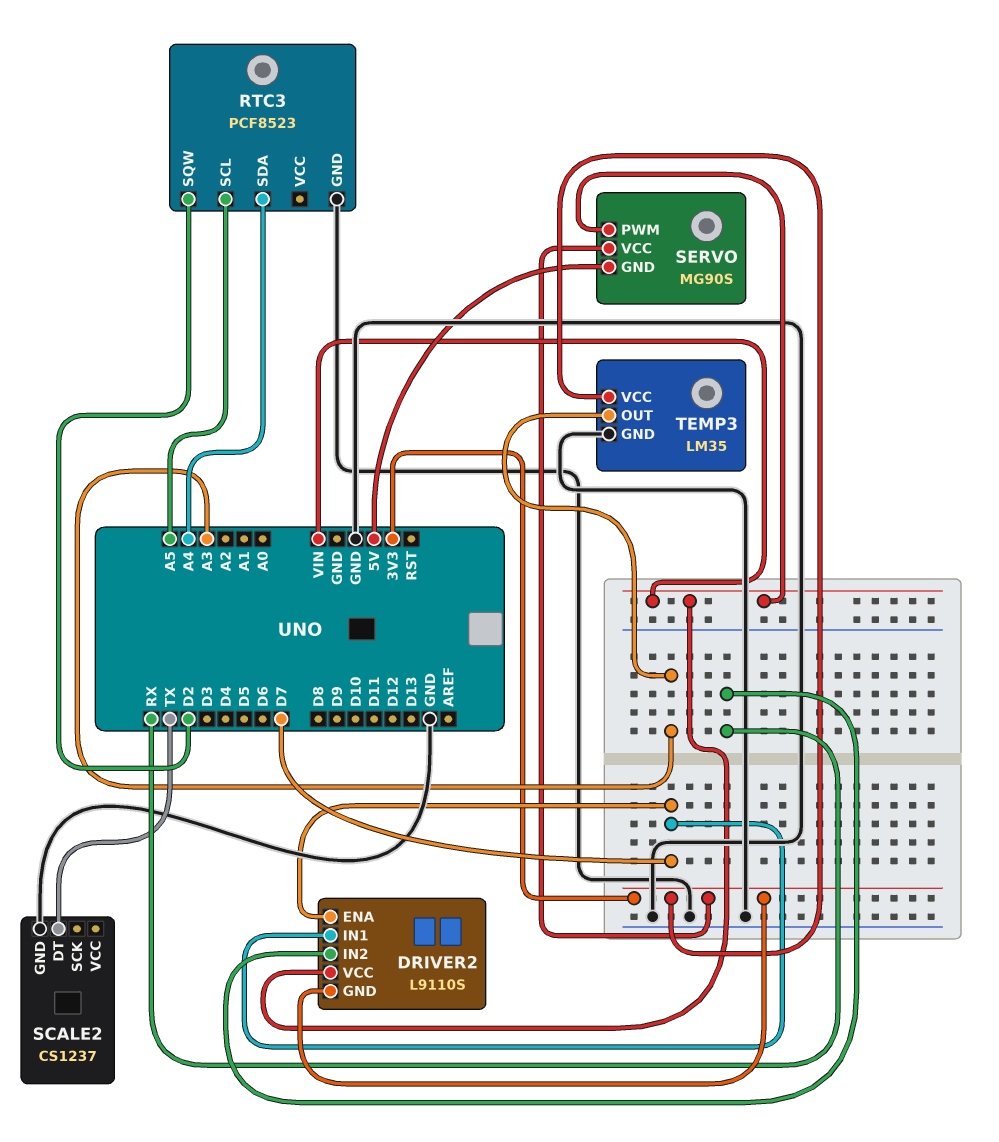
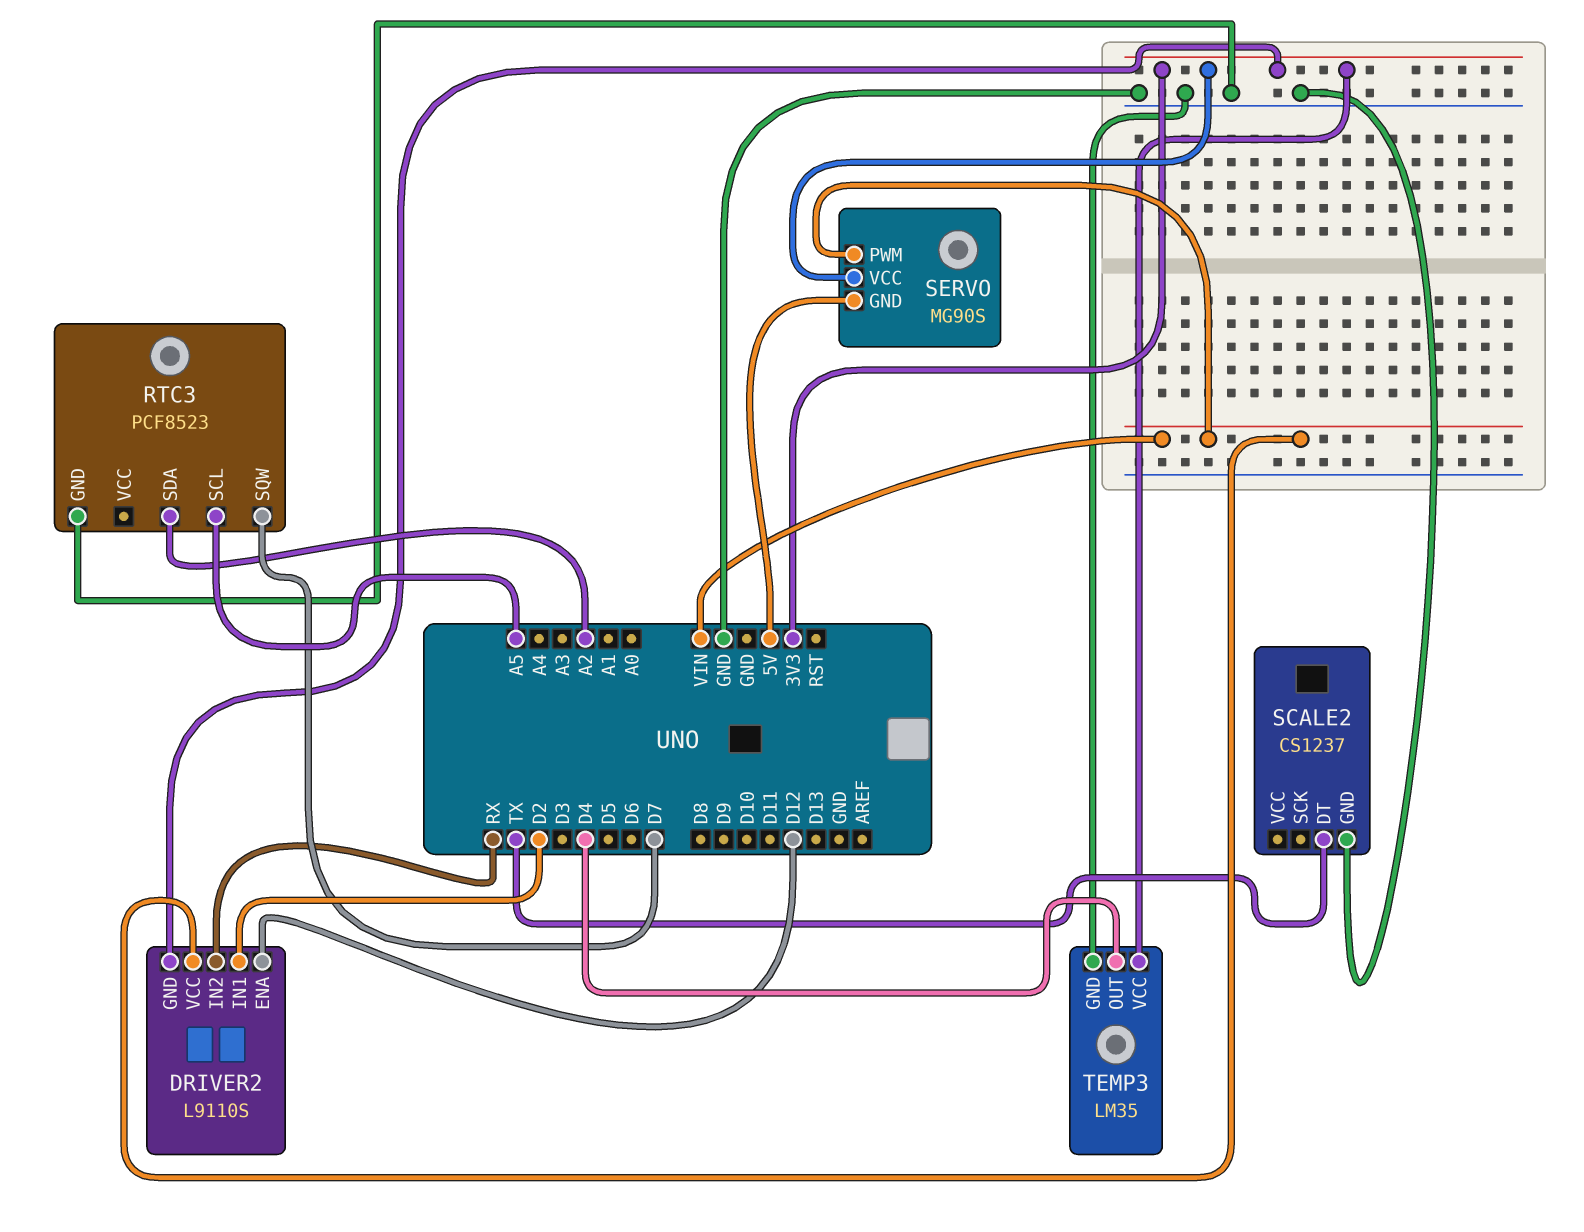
DRIVER2 pin ENA: D7 -> D12
DRIVER2 pin IN1: D7 -> D2
RTC3 pin SDA: A4 -> A2
RTC3 pin SQW: D2 -> D7
TEMP3 pin OUT: A3 -> D4

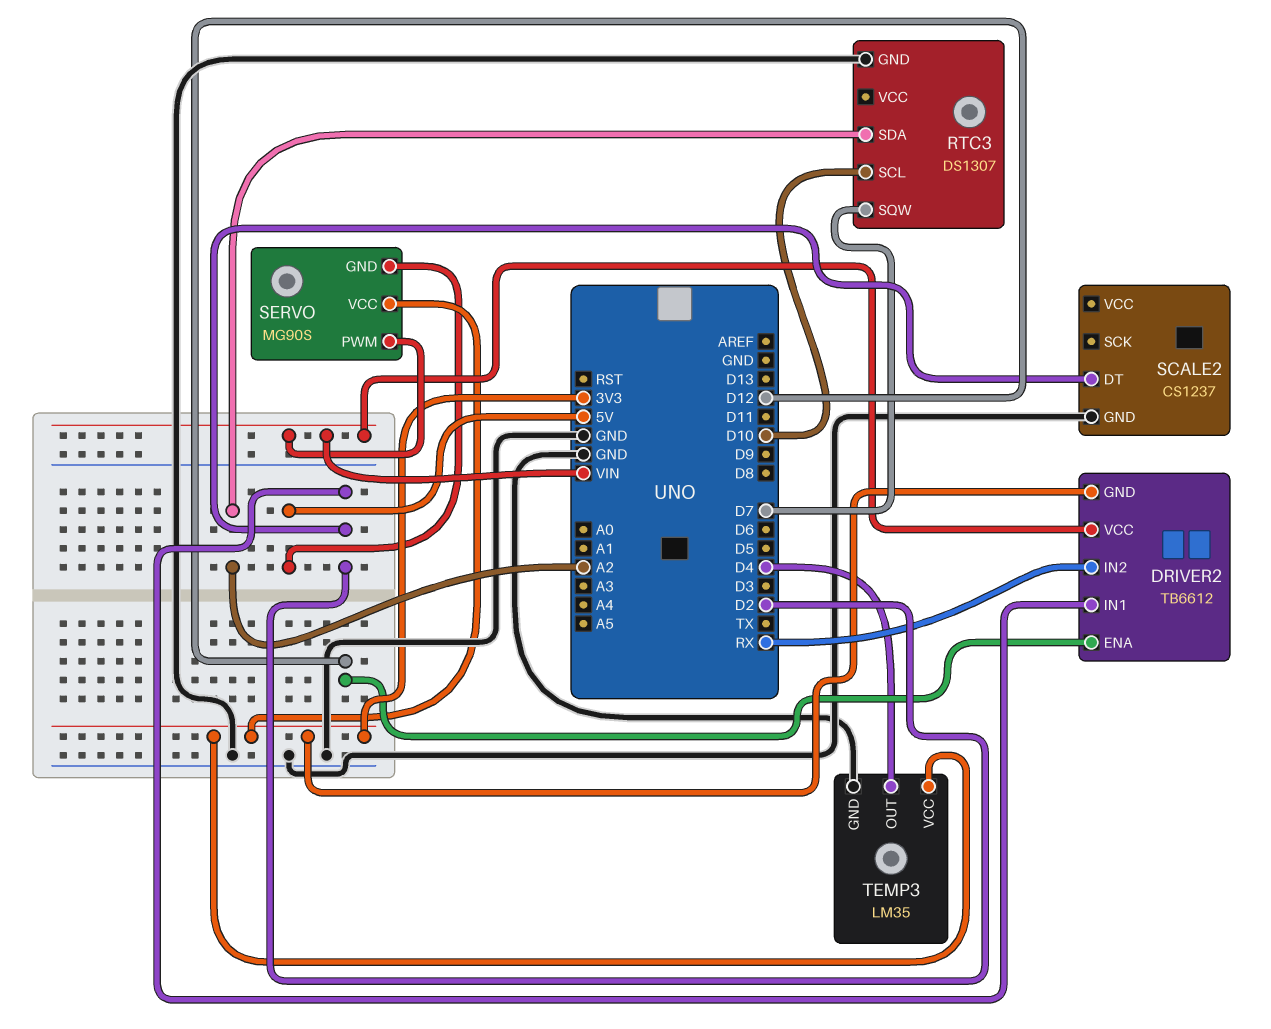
DRIVER2: L9110S -> TB6612
RTC3: PCF8523 -> DS1307
RTC3 pin SCL: A5 -> D10
SCALE2 pin DT: TX -> D2

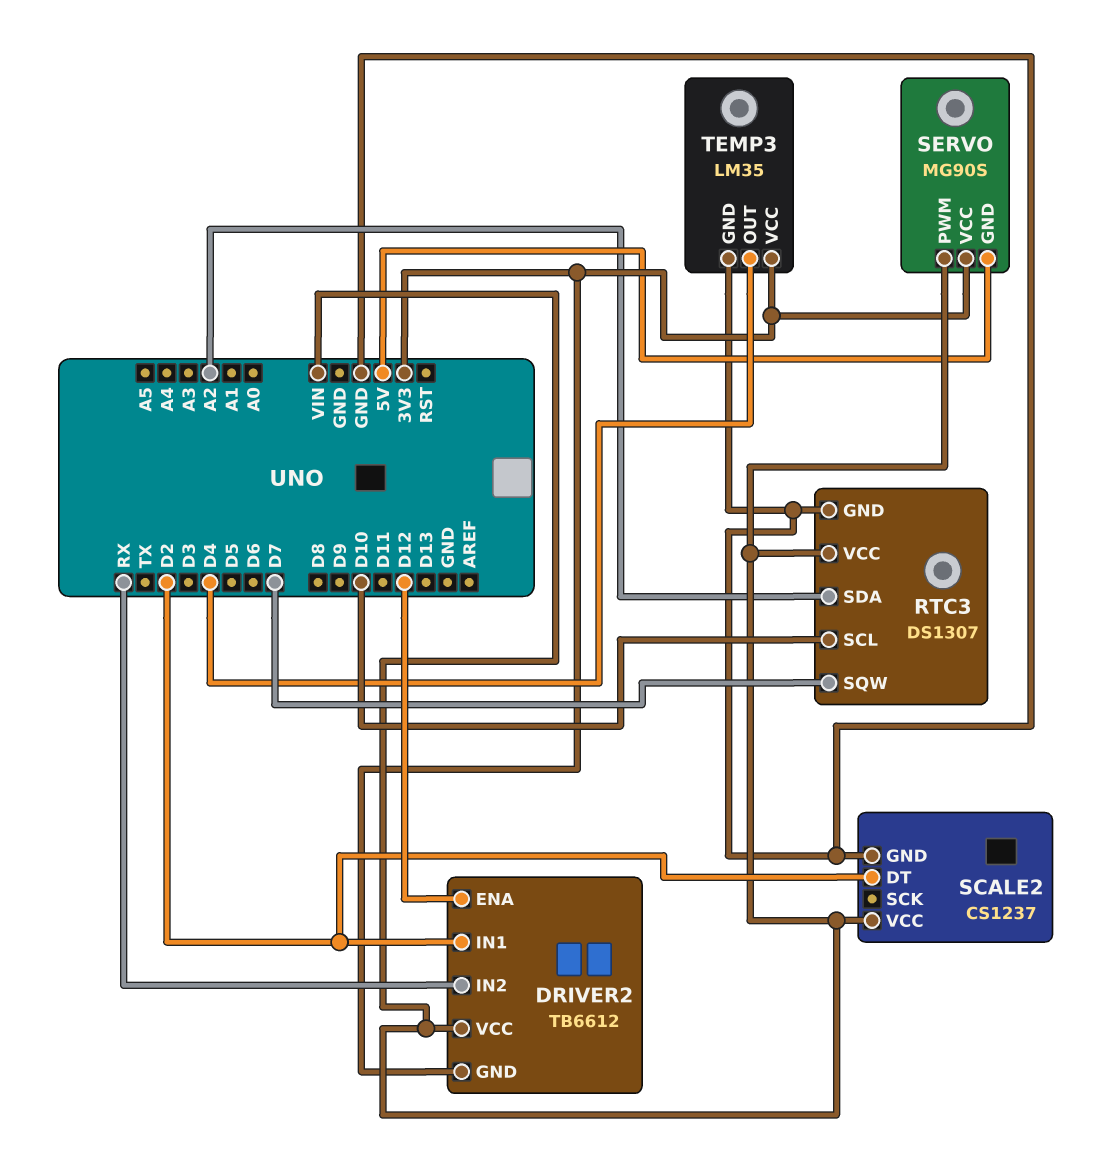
RTC3 pin VCC: none -> VIN
SCALE2 pin VCC: none -> VIN

